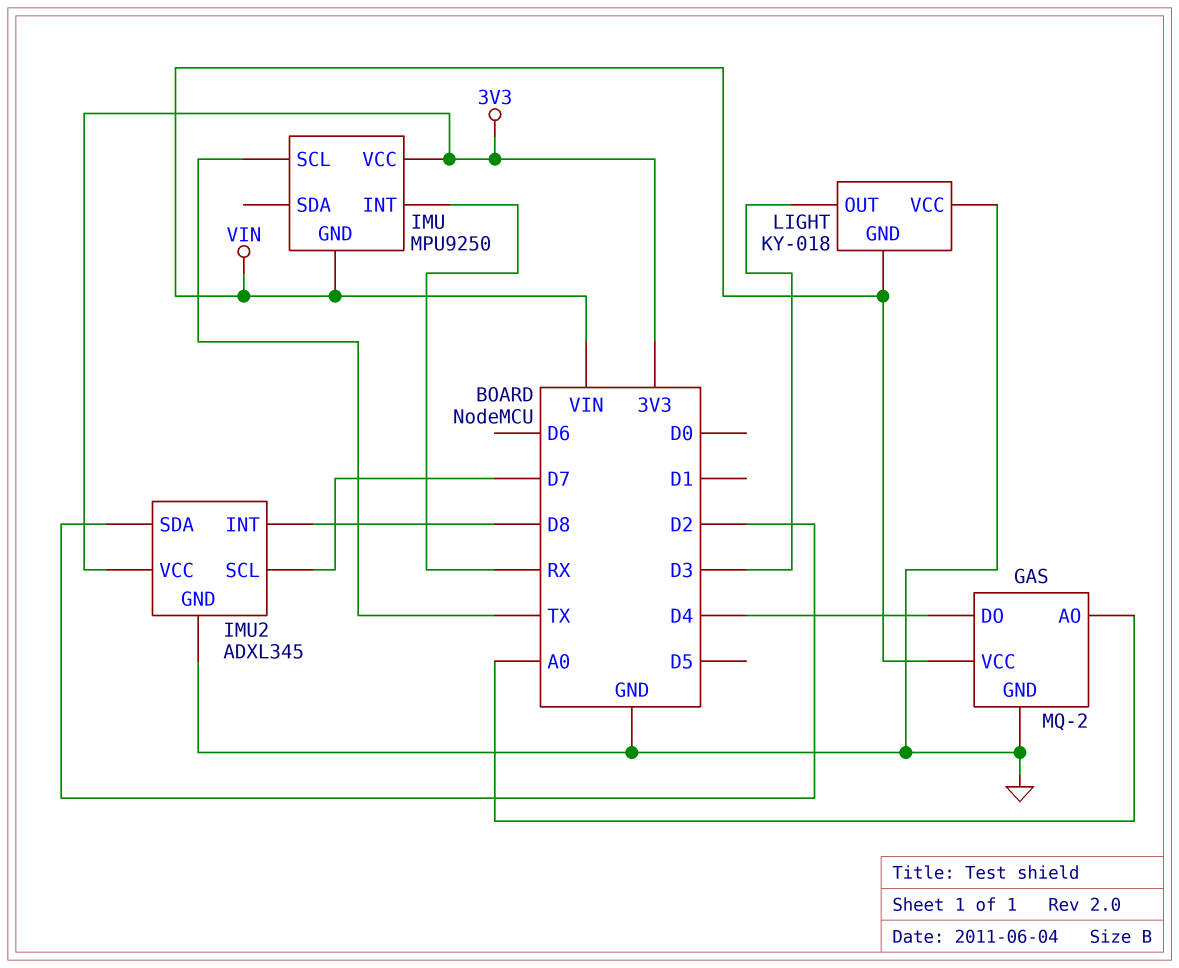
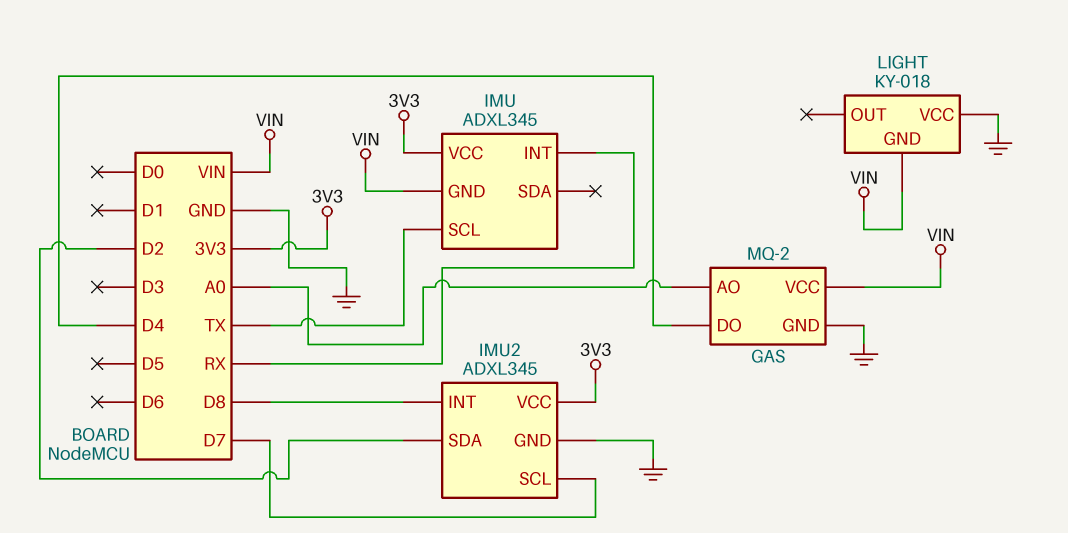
IMU: MPU9250 -> ADXL345
LIGHT pin OUT: D3 -> none

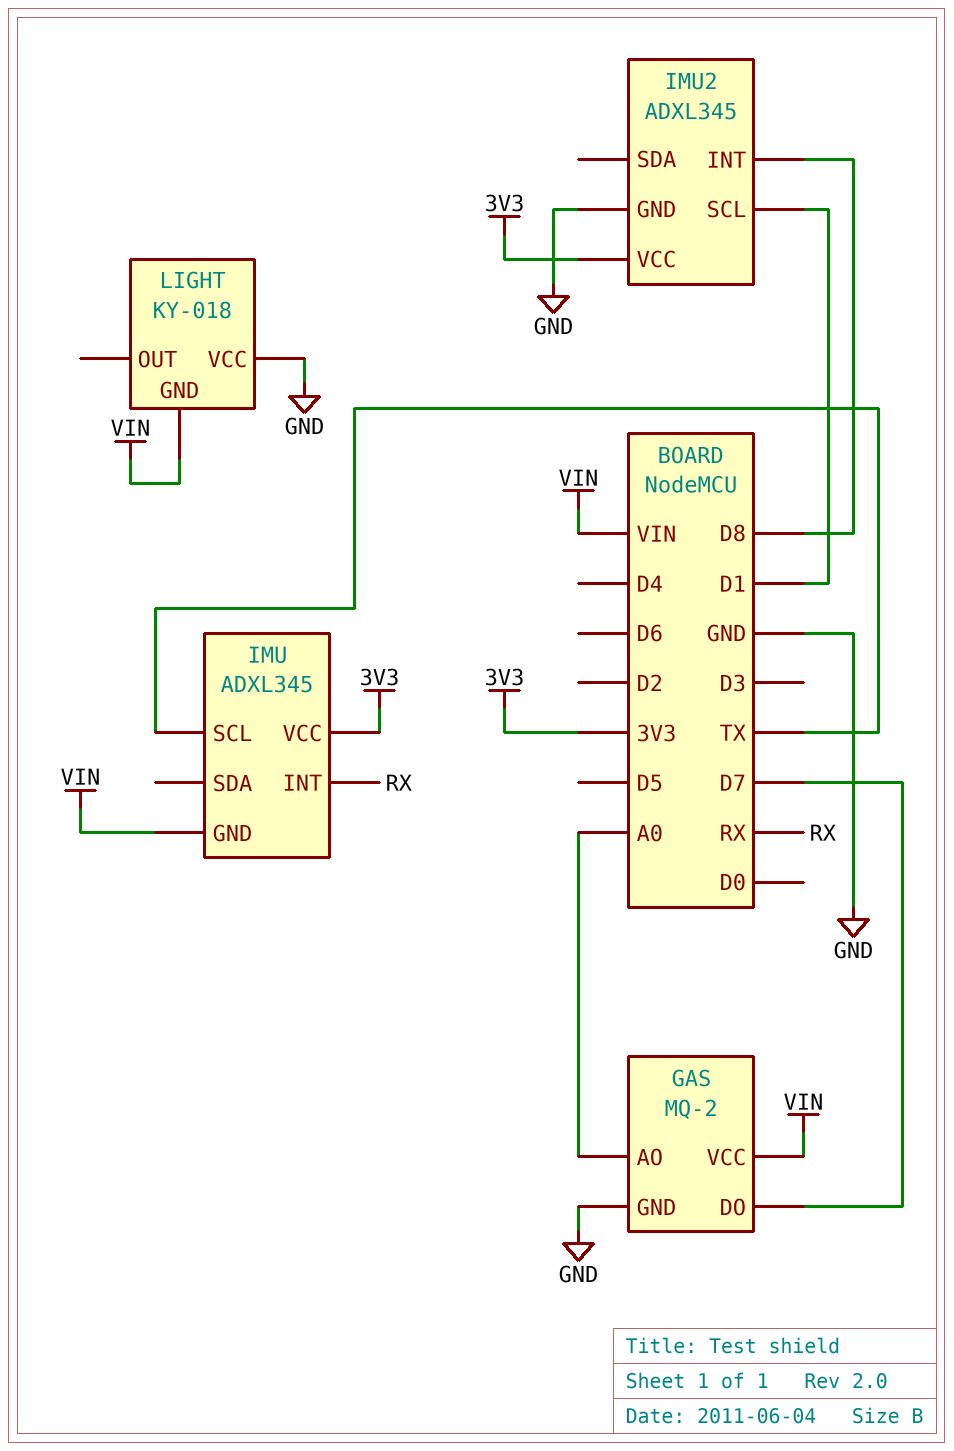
GAS pin DO: D4 -> D7
IMU2 pin SCL: D7 -> D1
IMU2 pin SDA: D2 -> none

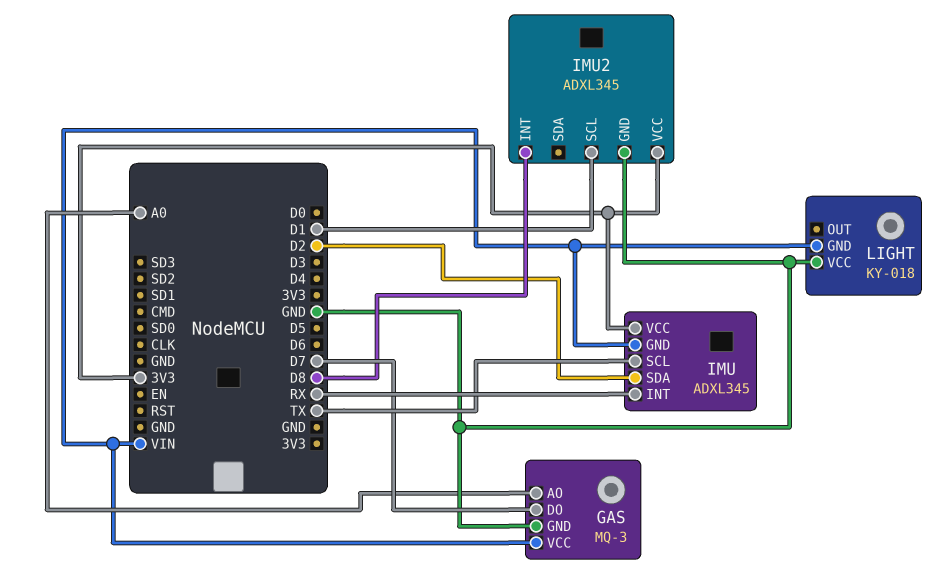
GAS: MQ-2 -> MQ-3
IMU pin SDA: none -> D2

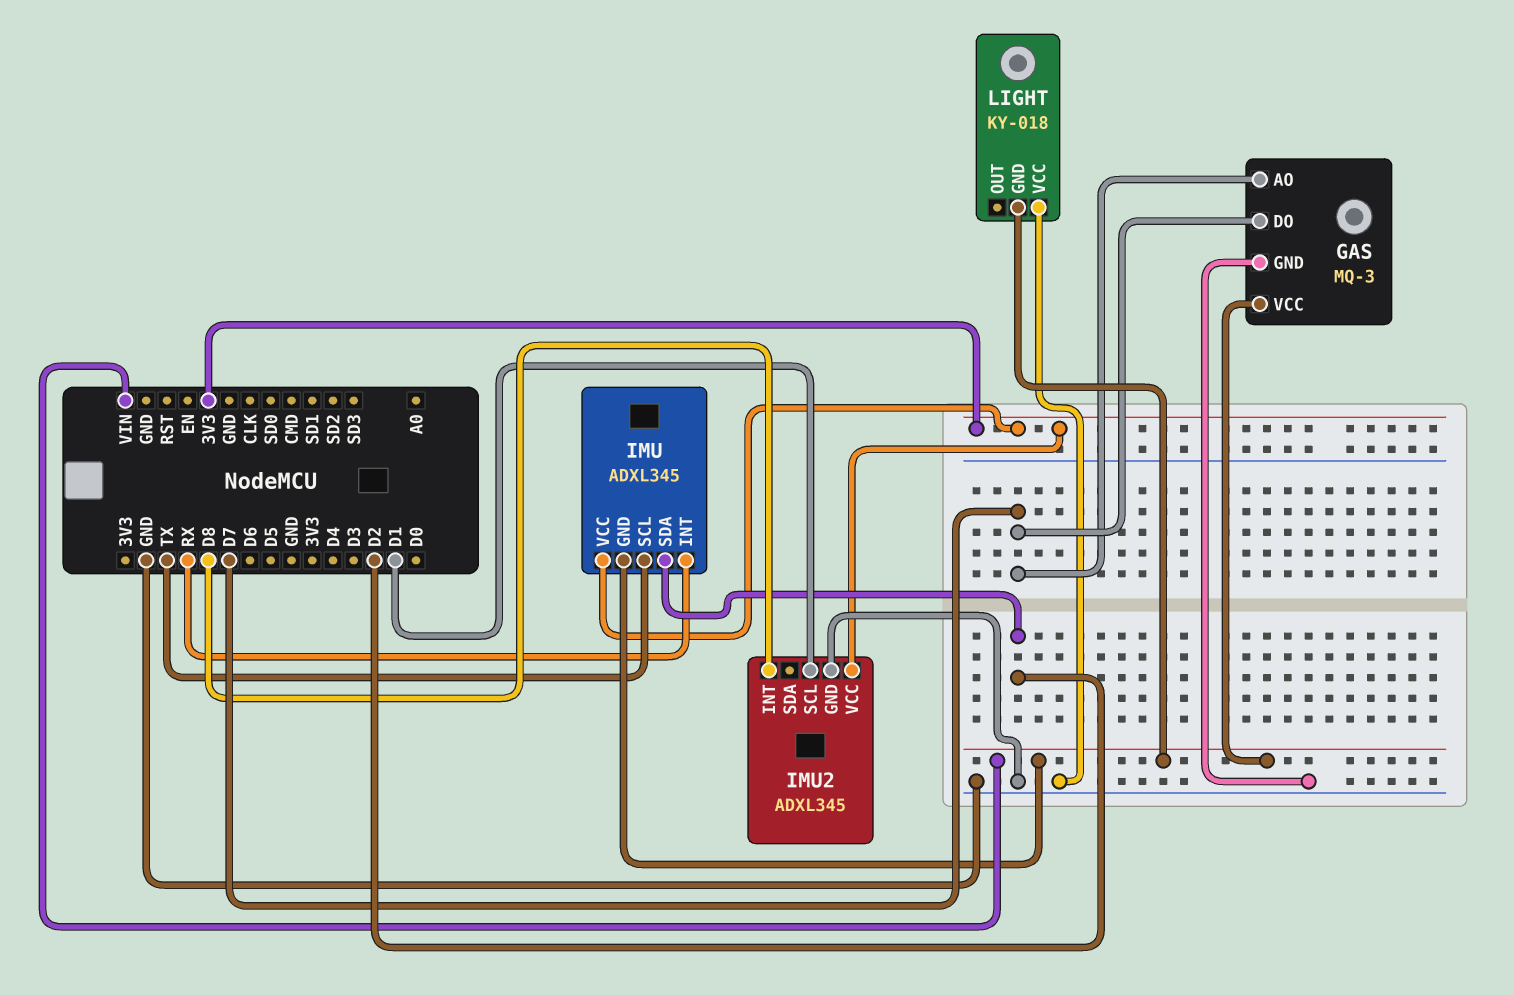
GAS pin AO: A0 -> D7

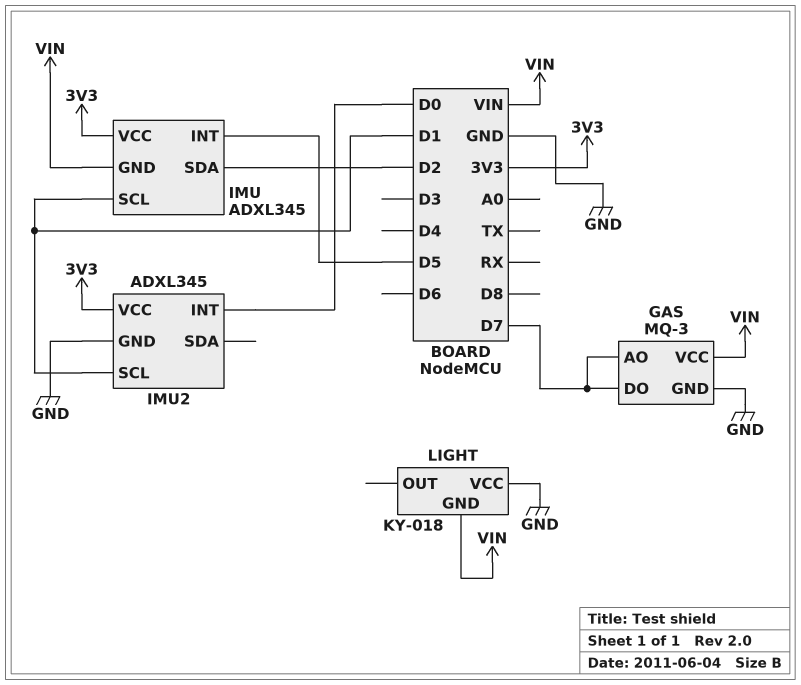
IMU pin INT: RX -> D5
IMU pin SCL: TX -> D1
IMU2 pin INT: D8 -> D0

